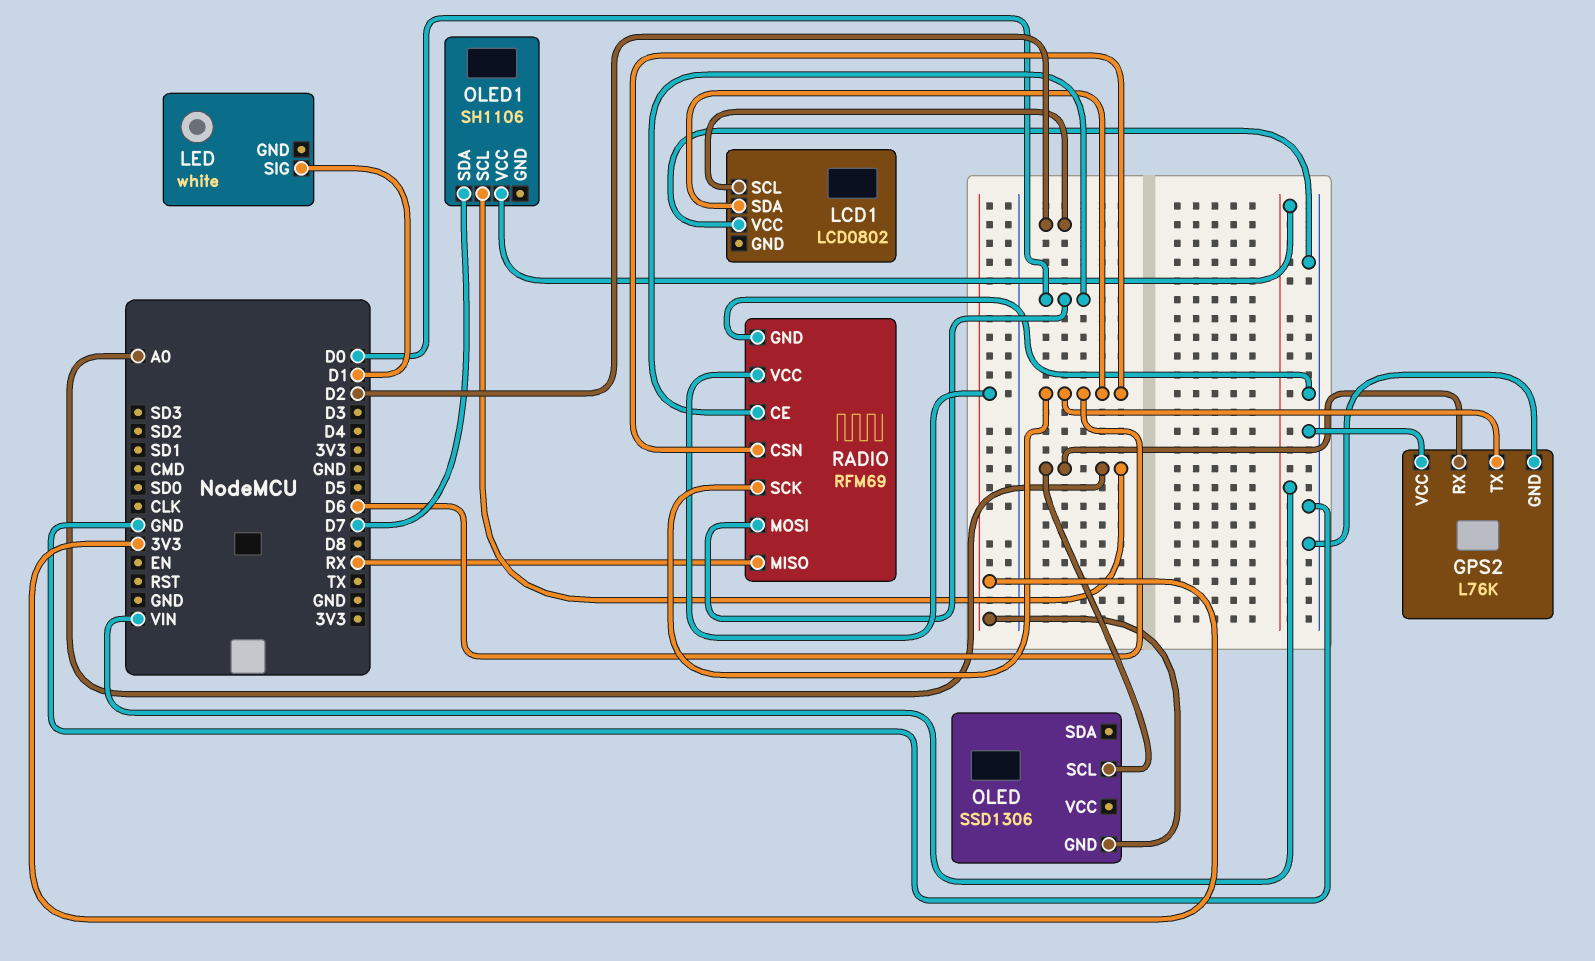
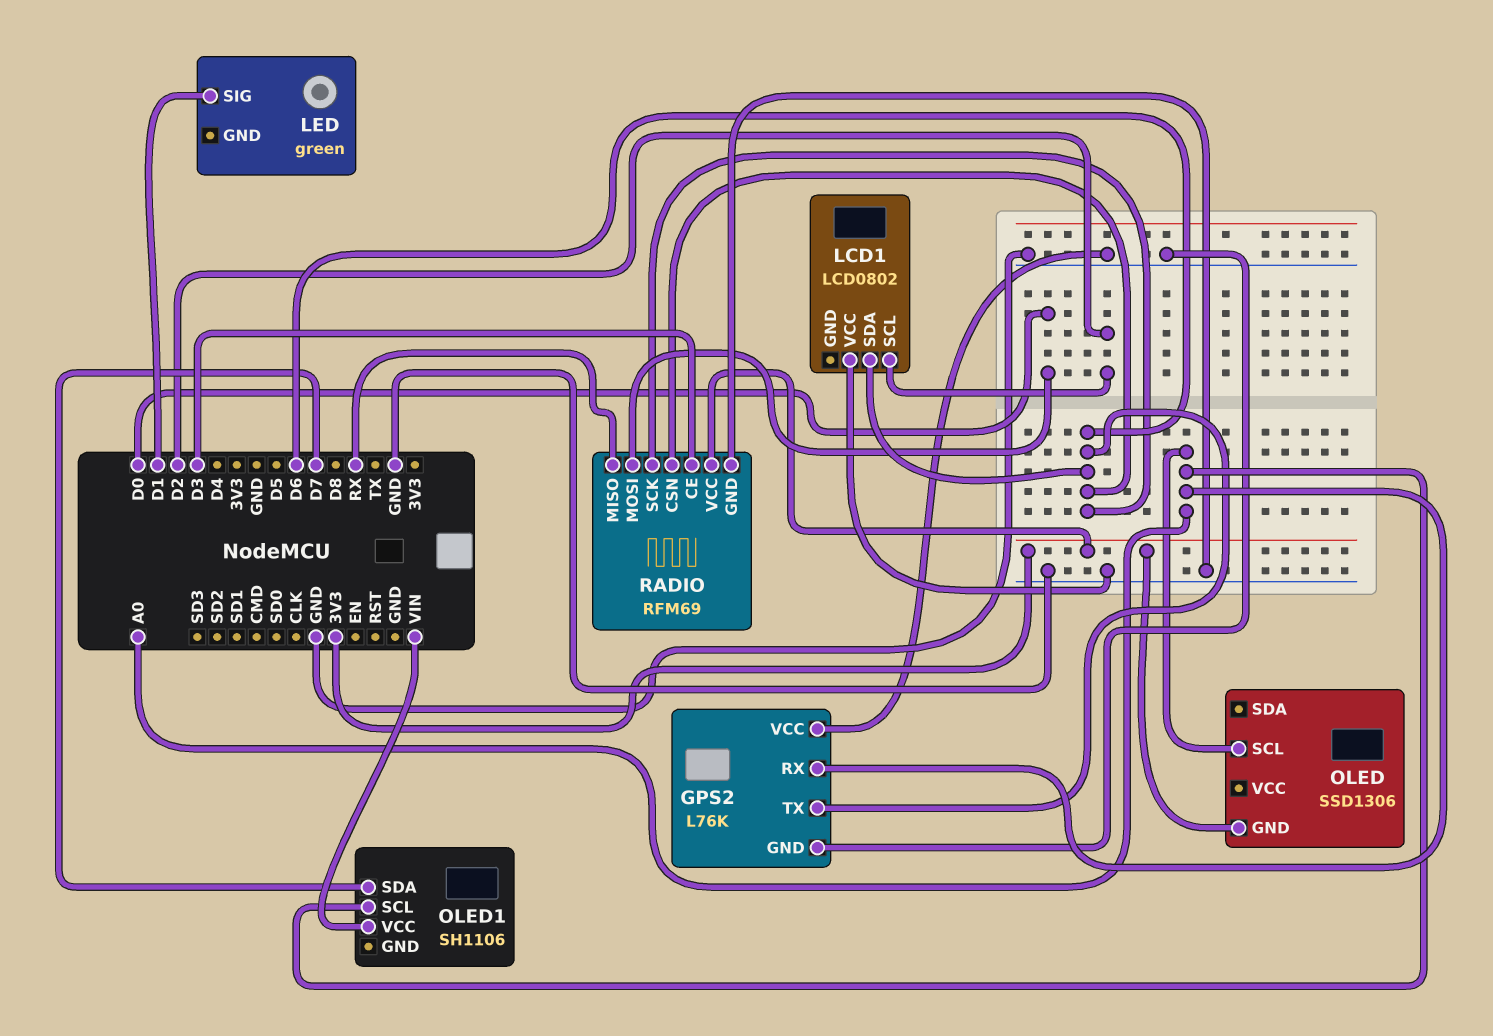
LED: white -> green
RADIO pin CE: D0 -> D3

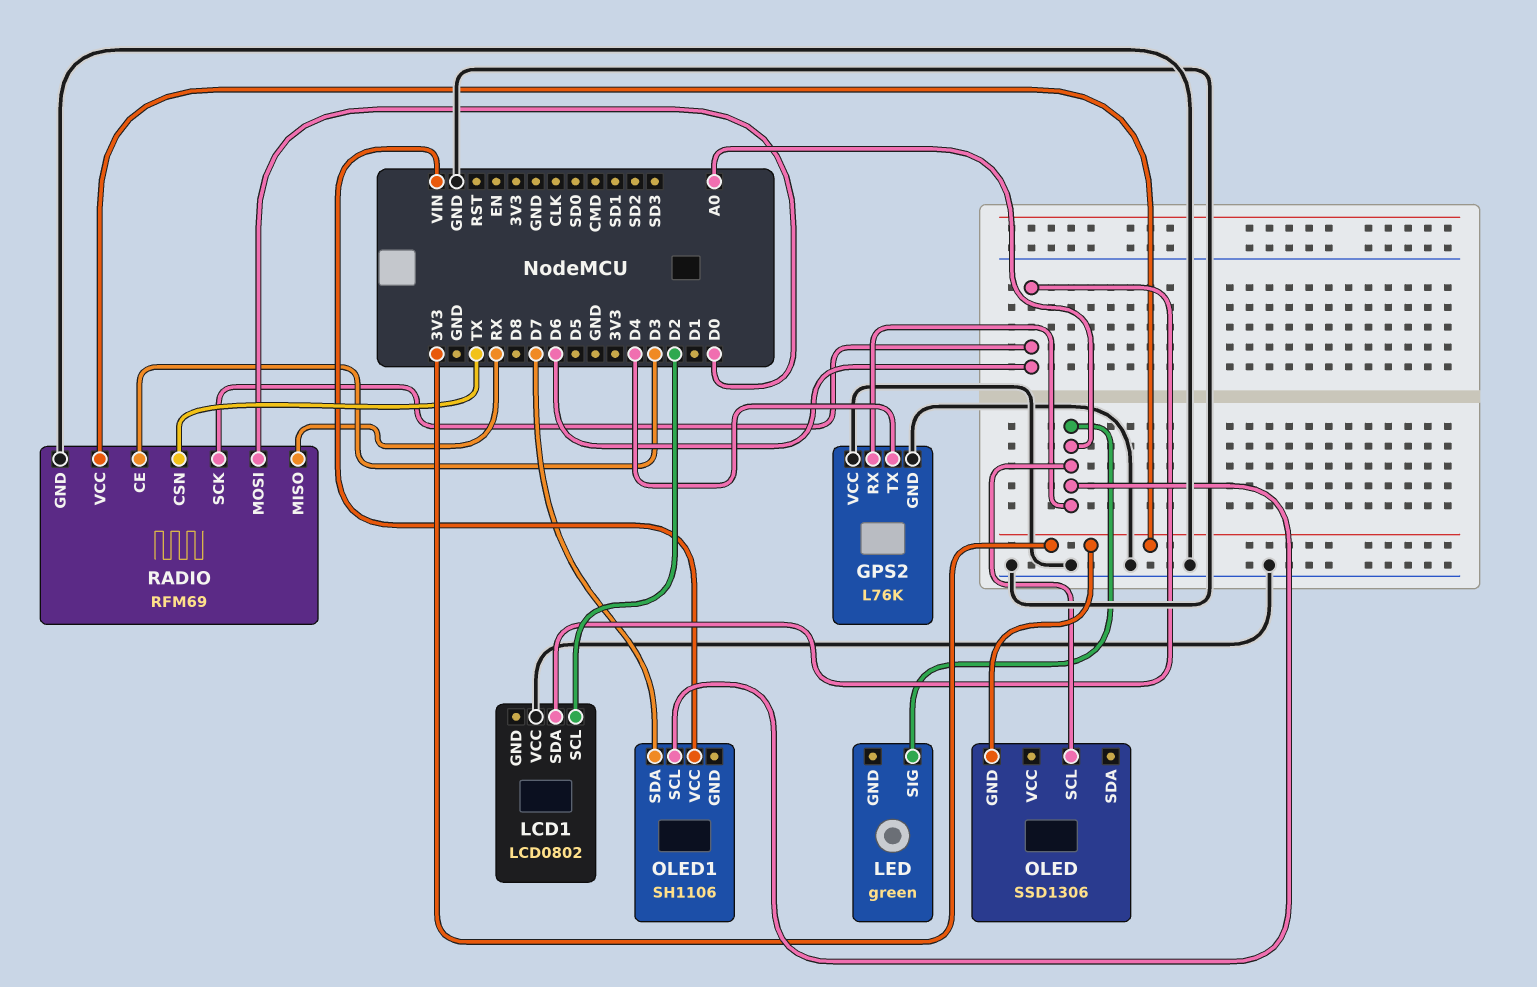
GPS2 pin TX: D6 -> D4
LED pin SIG: D1 -> A0
RADIO pin CSN: D6 -> TX

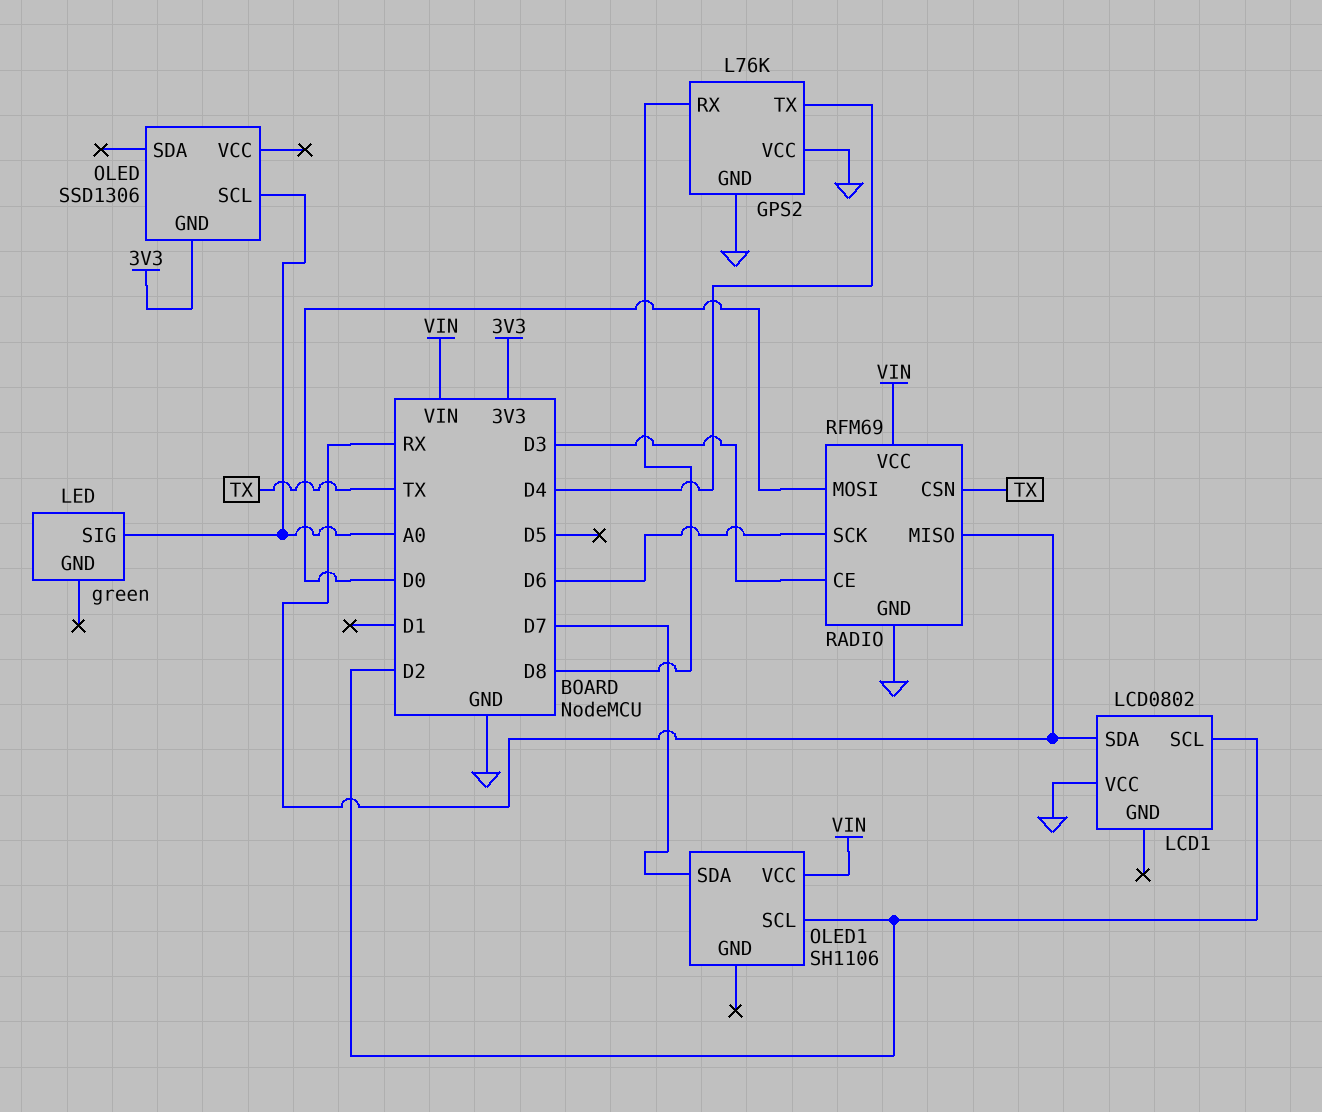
GPS2 pin RX: A0 -> D8
LCD1 pin SDA: D6 -> RX
OLED1 pin SCL: A0 -> D2
RADIO pin VCC: 3V3 -> VIN

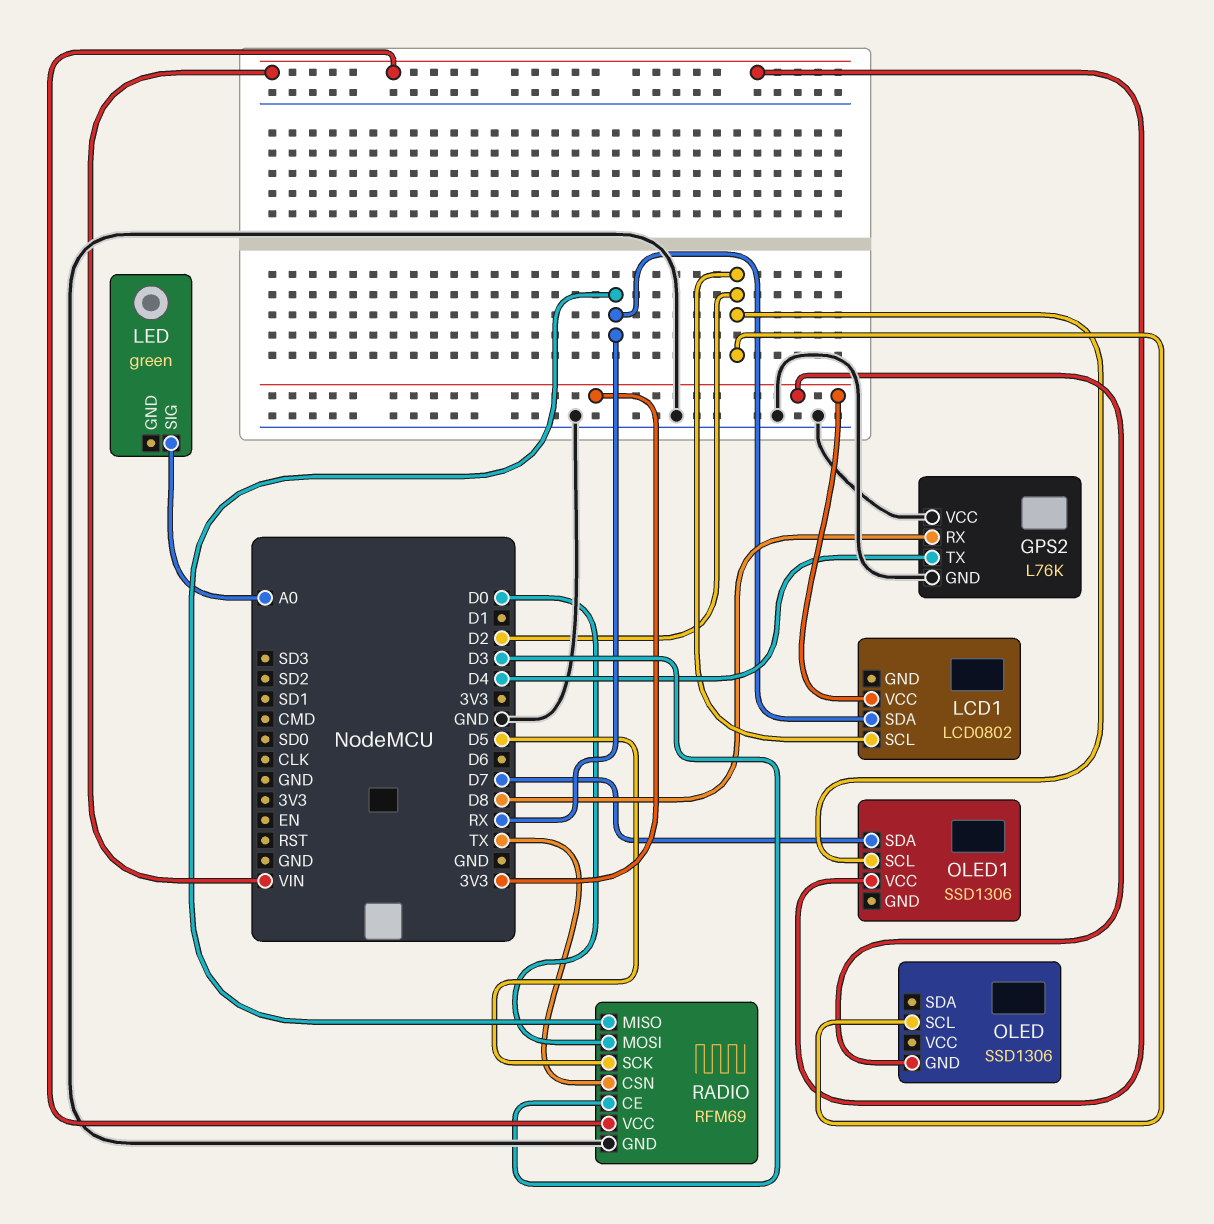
LCD1 pin VCC: GND -> 3V3
OLED pin SCL: A0 -> D2
OLED1: SH1106 -> SSD1306
RADIO pin SCK: D6 -> D5

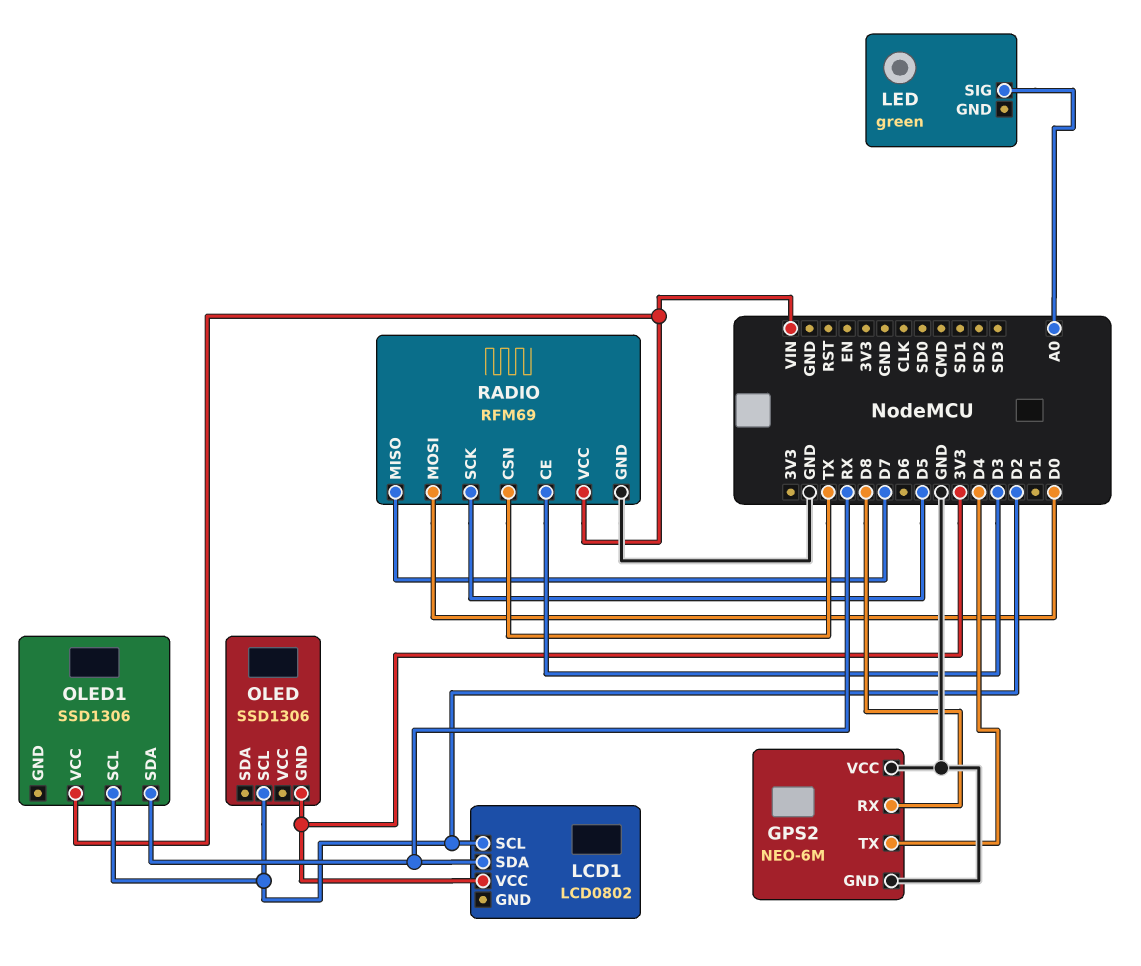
GPS2: L76K -> NEO-6M
OLED1 pin SDA: D7 -> RX
RADIO pin MISO: RX -> D7

